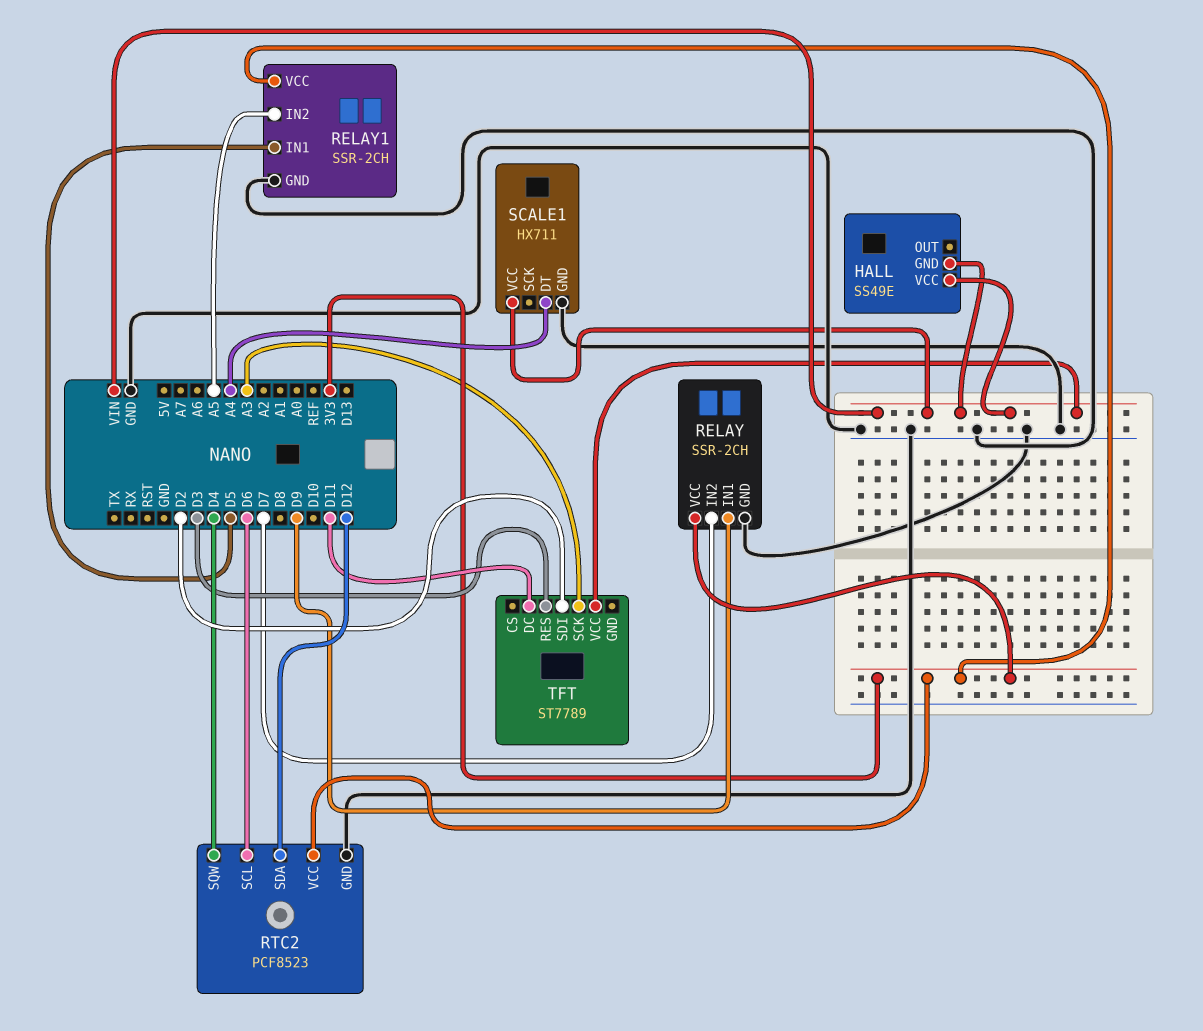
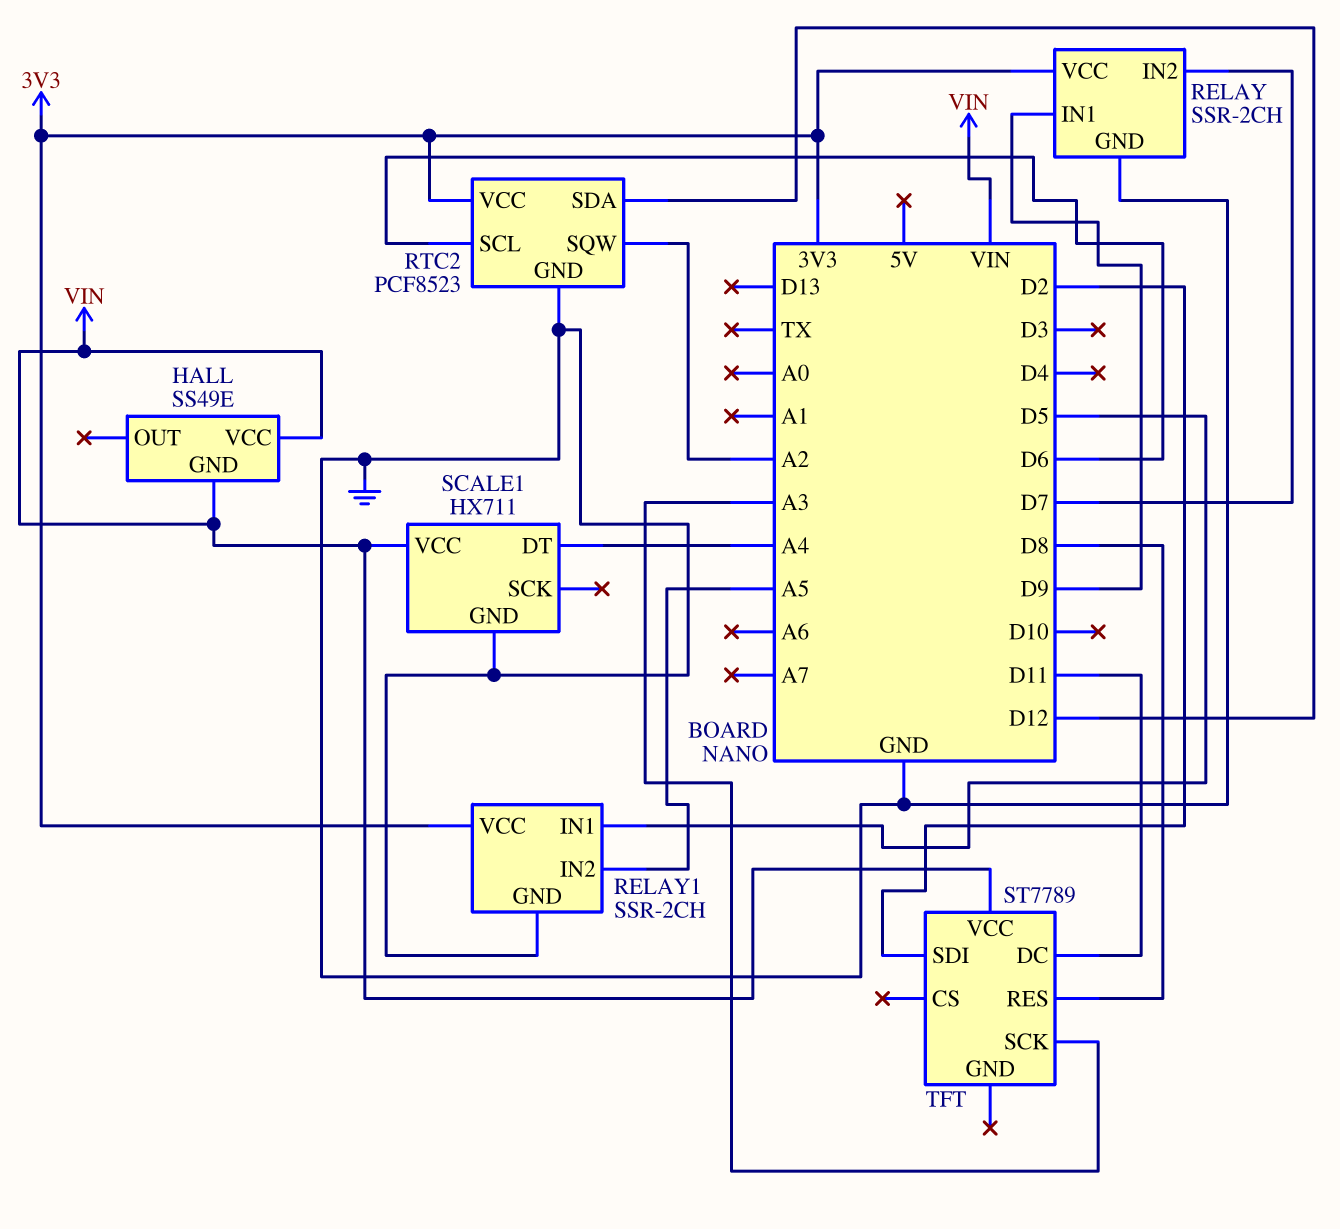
RTC2 pin SQW: D4 -> A2
TFT pin RES: D3 -> D8

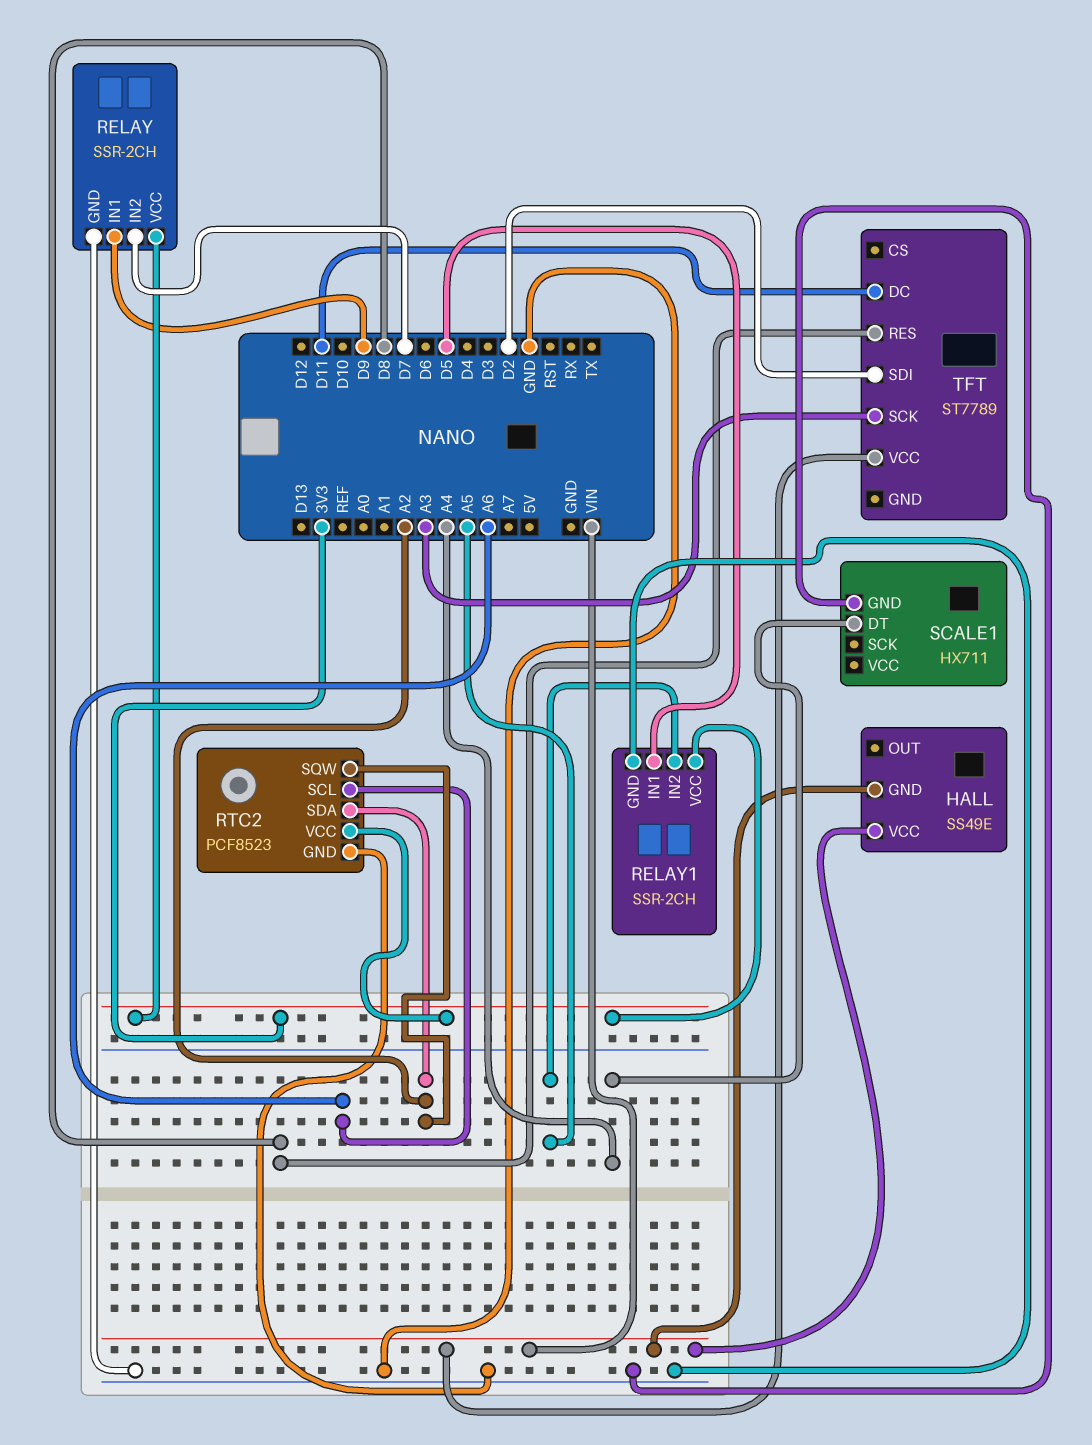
RTC2 pin SCL: D6 -> A6
RTC2 pin SDA: D12 -> A2
SCALE1 pin VCC: VIN -> none

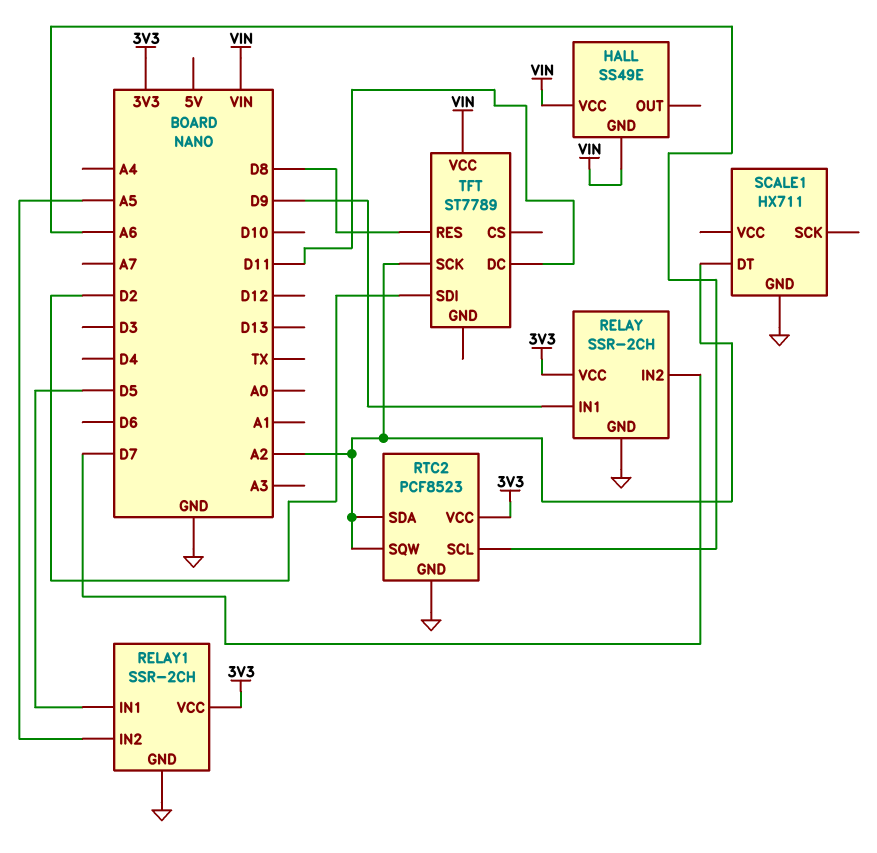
SCALE1 pin DT: A4 -> A2
TFT pin SCK: A3 -> A2

